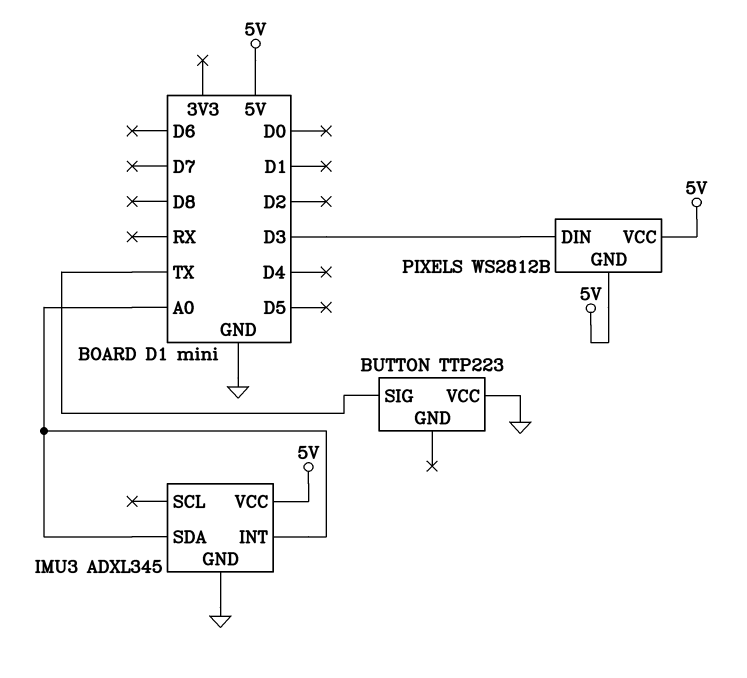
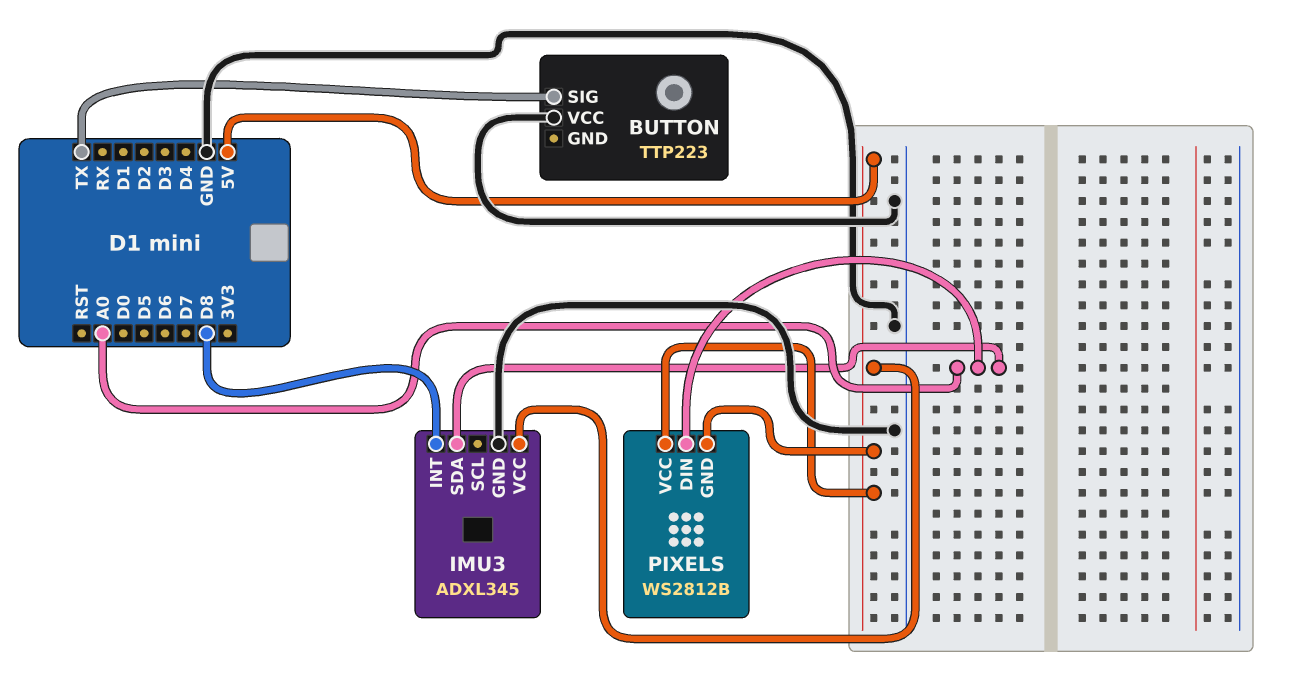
IMU3 pin INT: A0 -> D8
PIXELS pin DIN: D3 -> A0

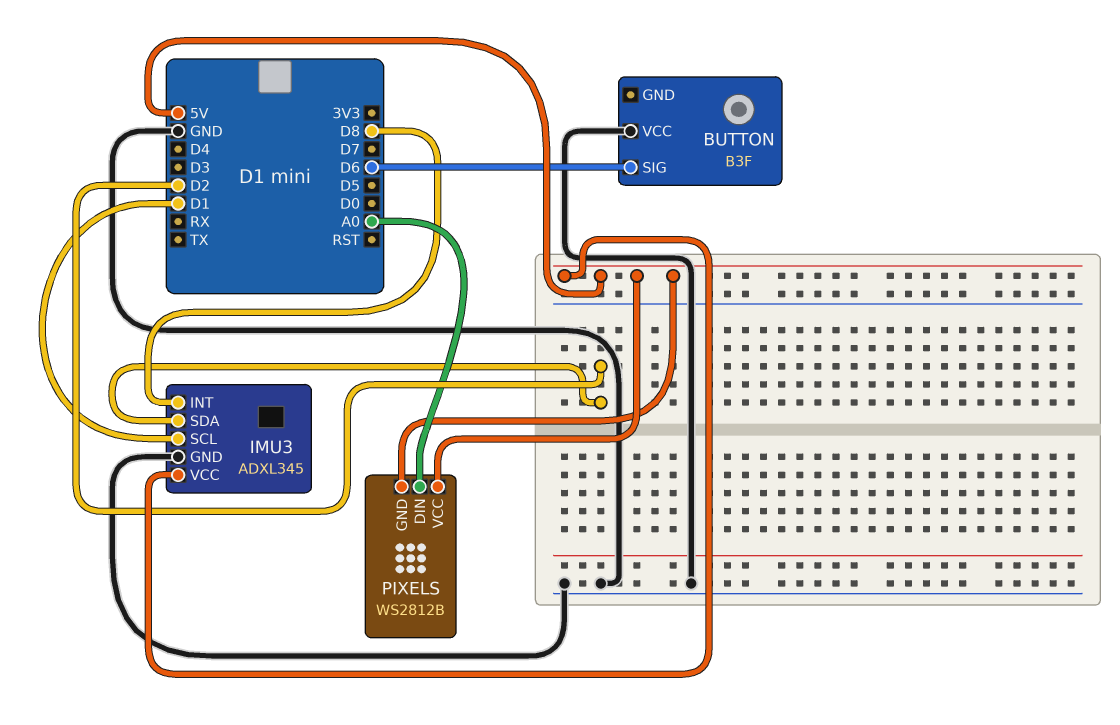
BUTTON: TTP223 -> B3F
BUTTON pin SIG: TX -> D6
IMU3 pin SCL: none -> D1
IMU3 pin SDA: A0 -> D2

